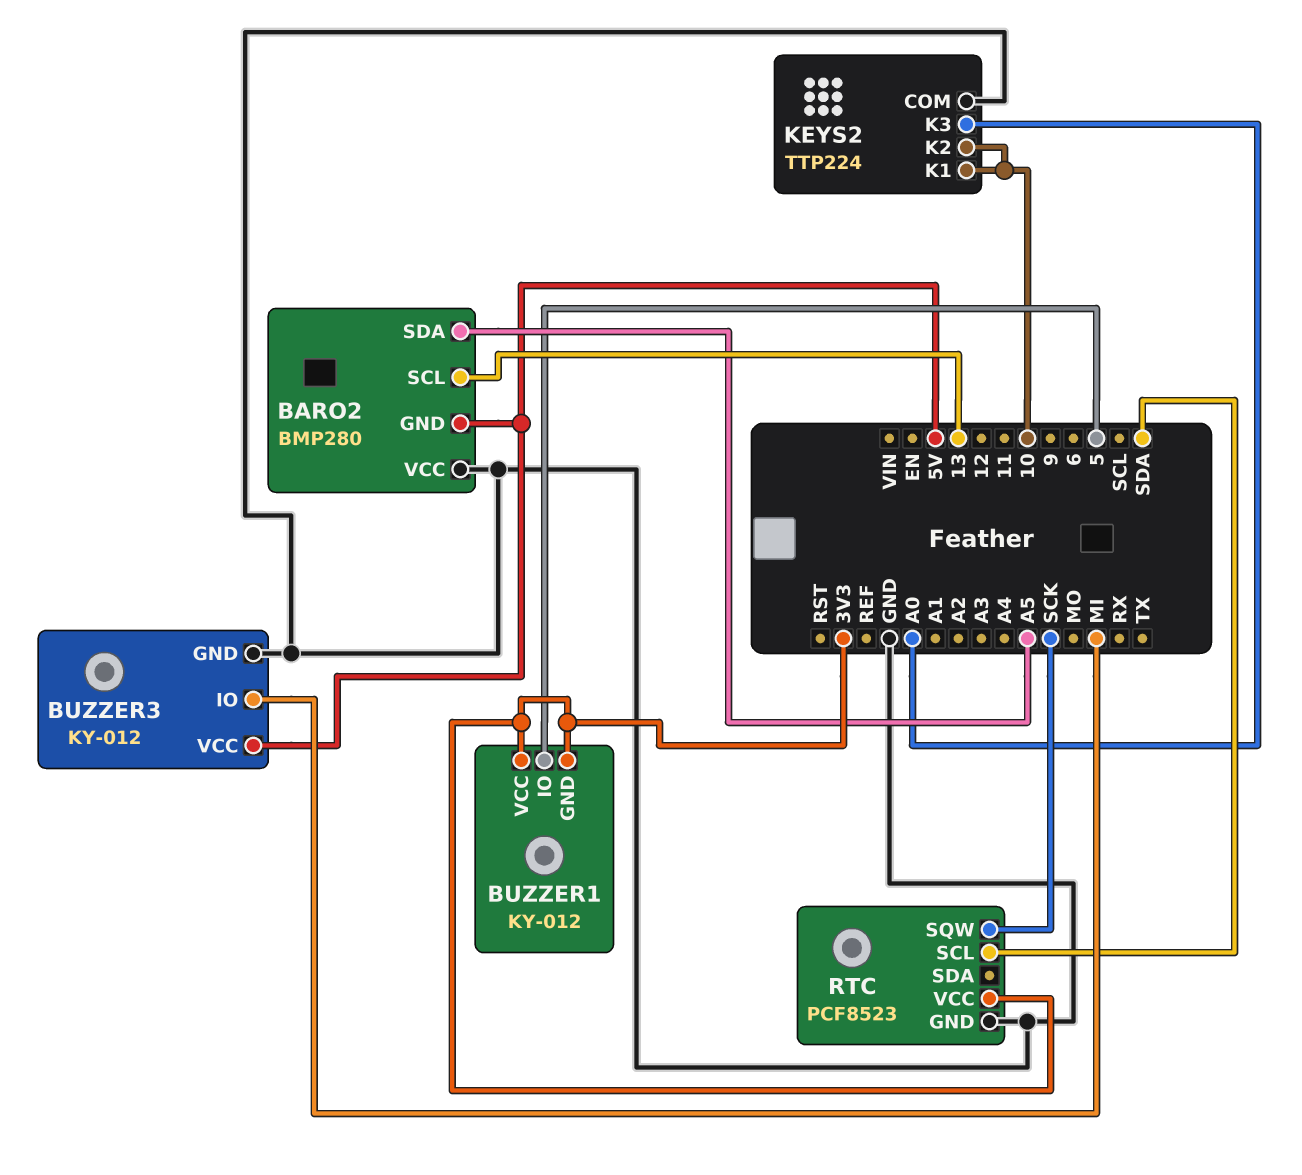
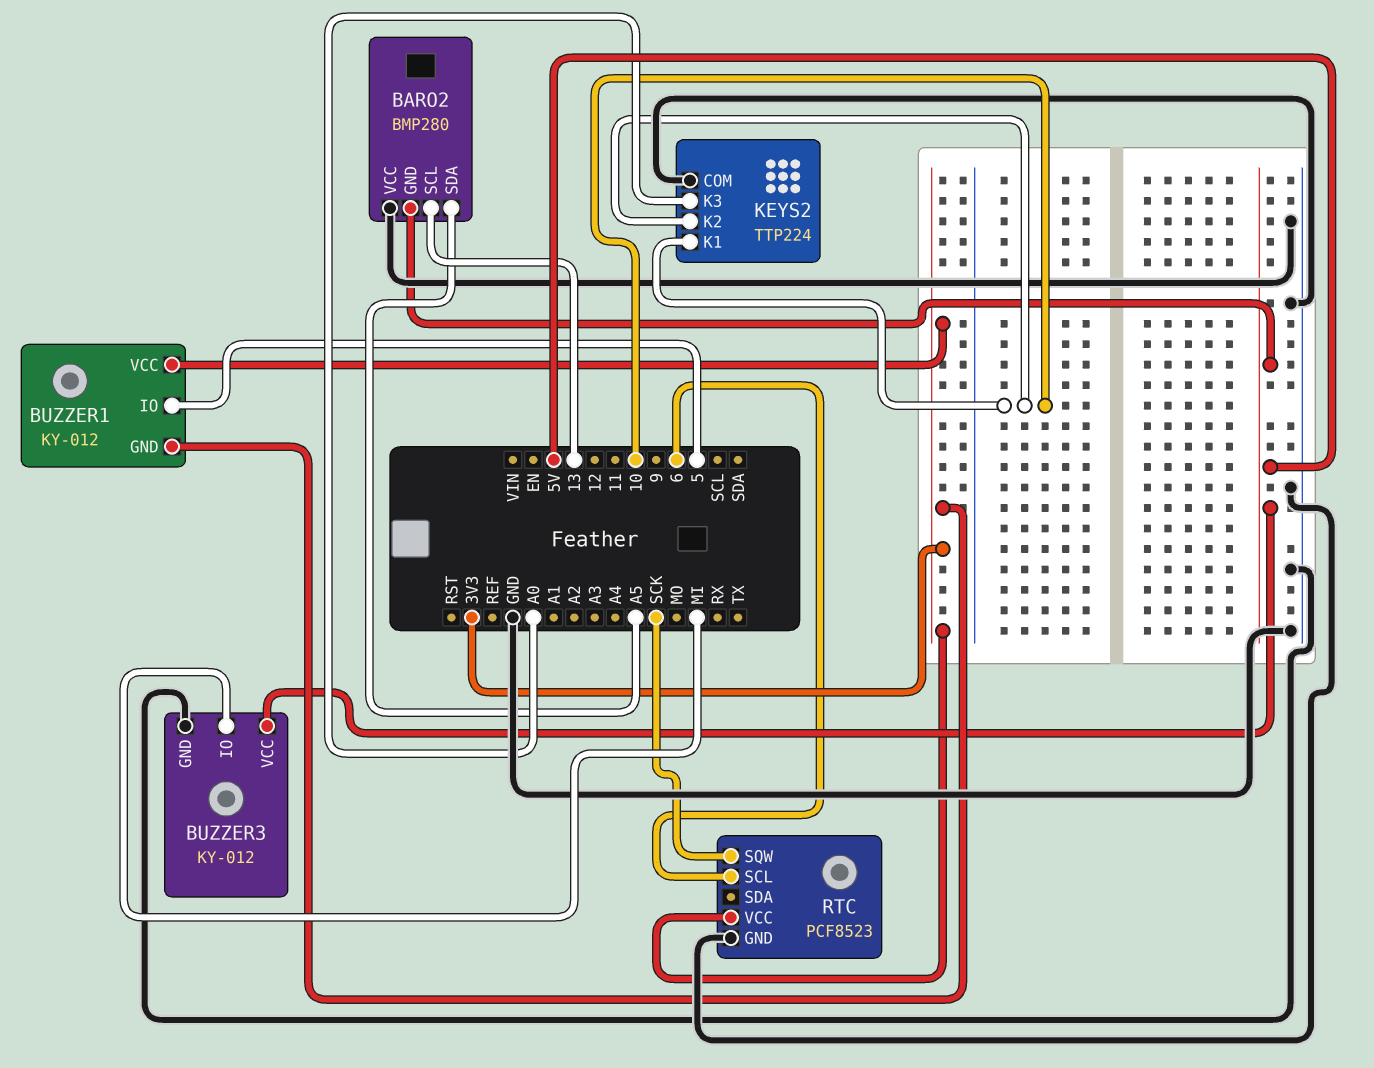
RTC pin SCL: SDA -> 6

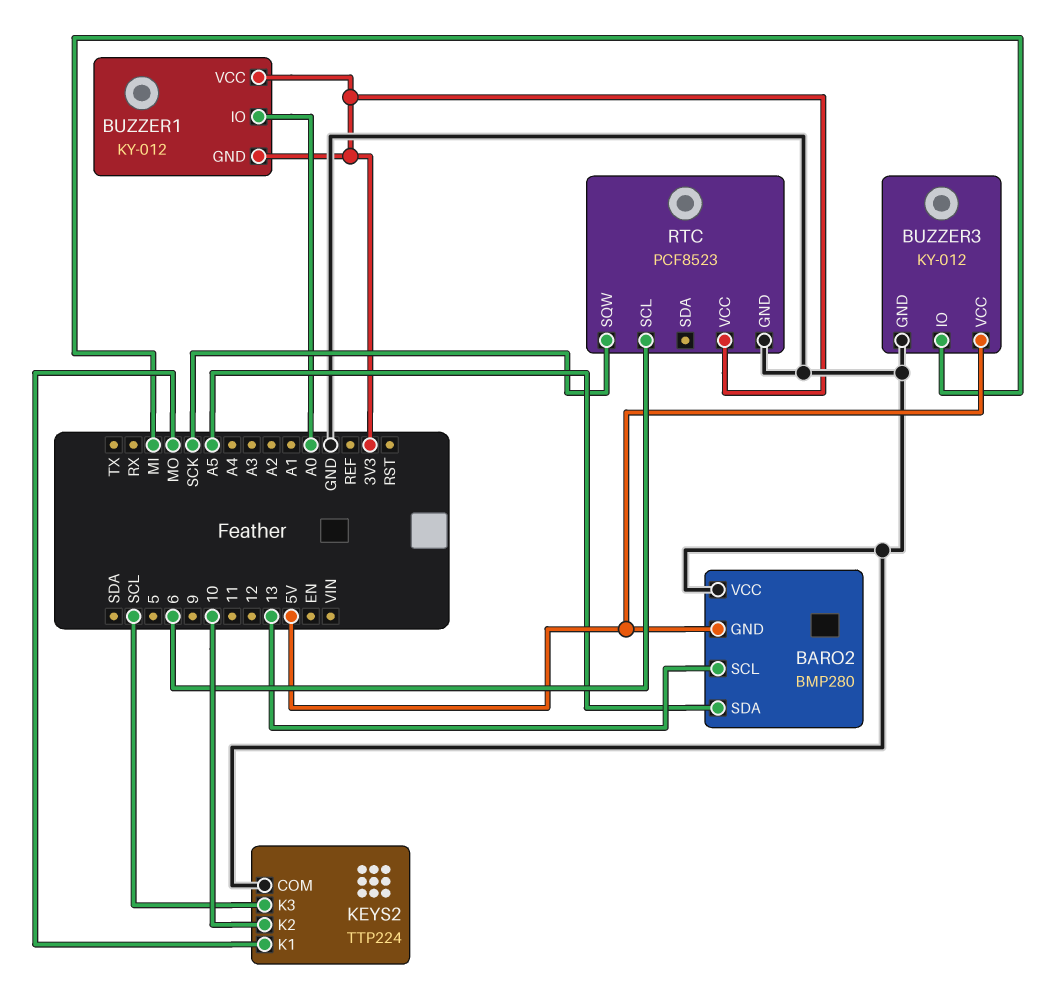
BUZZER1 pin IO: 5 -> A0
KEYS2 pin K1: 10 -> MO
KEYS2 pin K3: A0 -> SCL

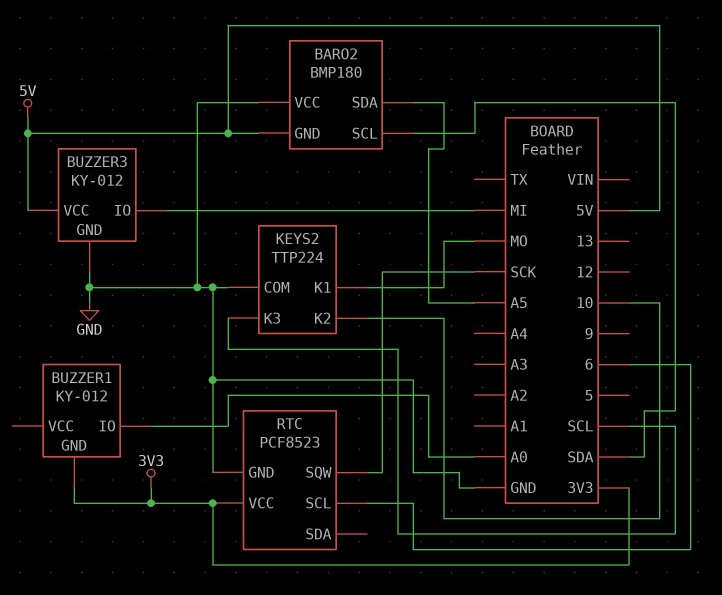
BARO2: BMP280 -> BMP180
BARO2 pin SCL: 13 -> SDA
BUZZER1 pin VCC: 3V3 -> none

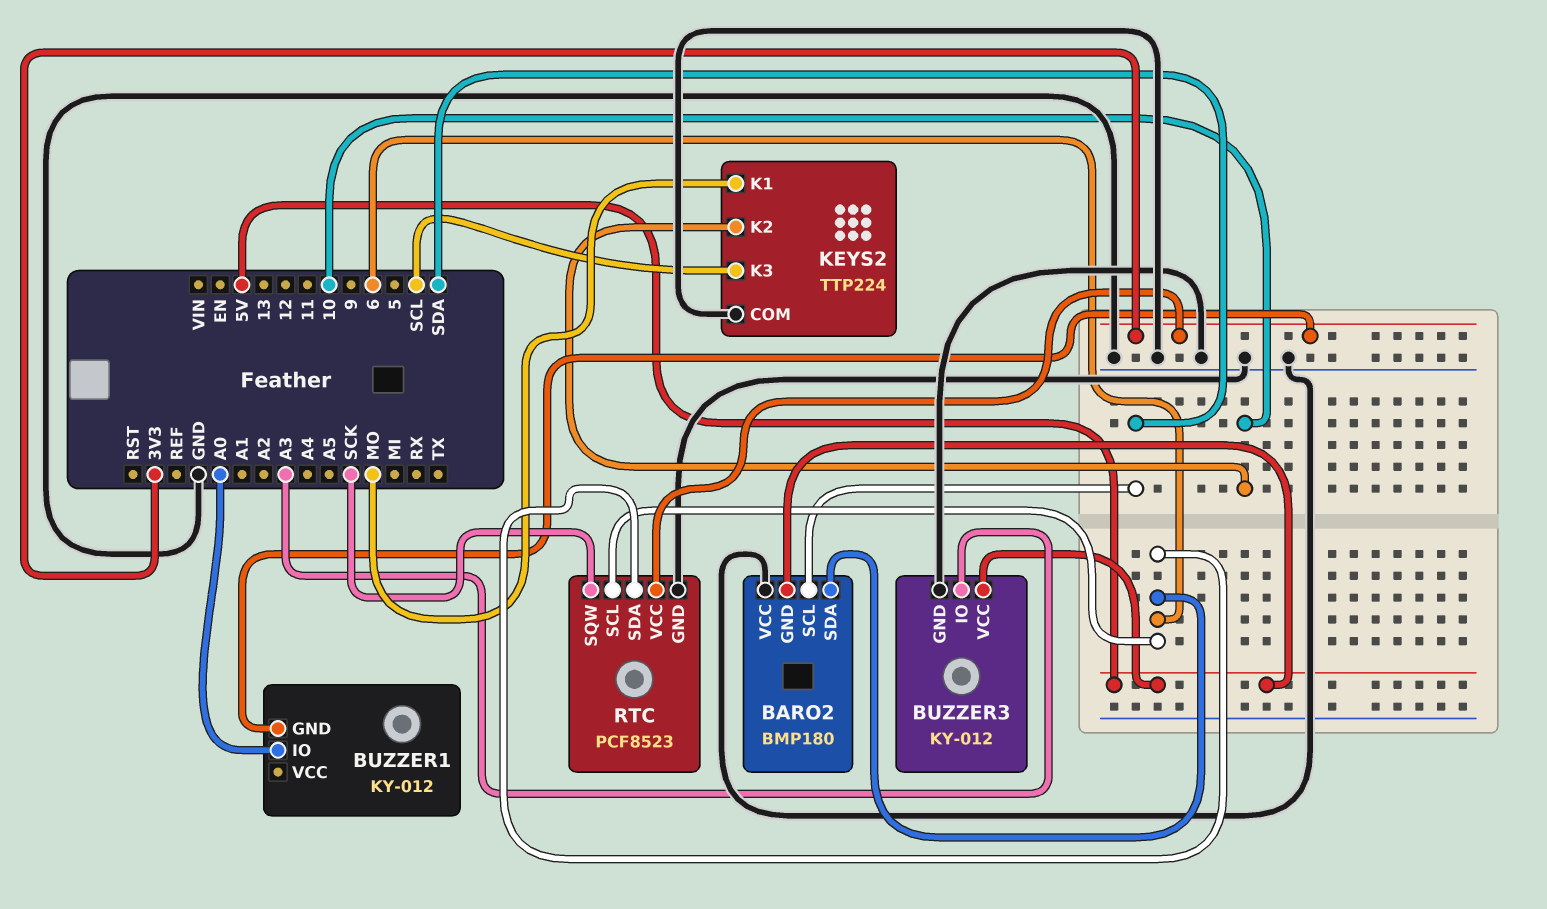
BARO2 pin SDA: A5 -> 6
BUZZER3 pin IO: MI -> A3
RTC pin SDA: none -> 6

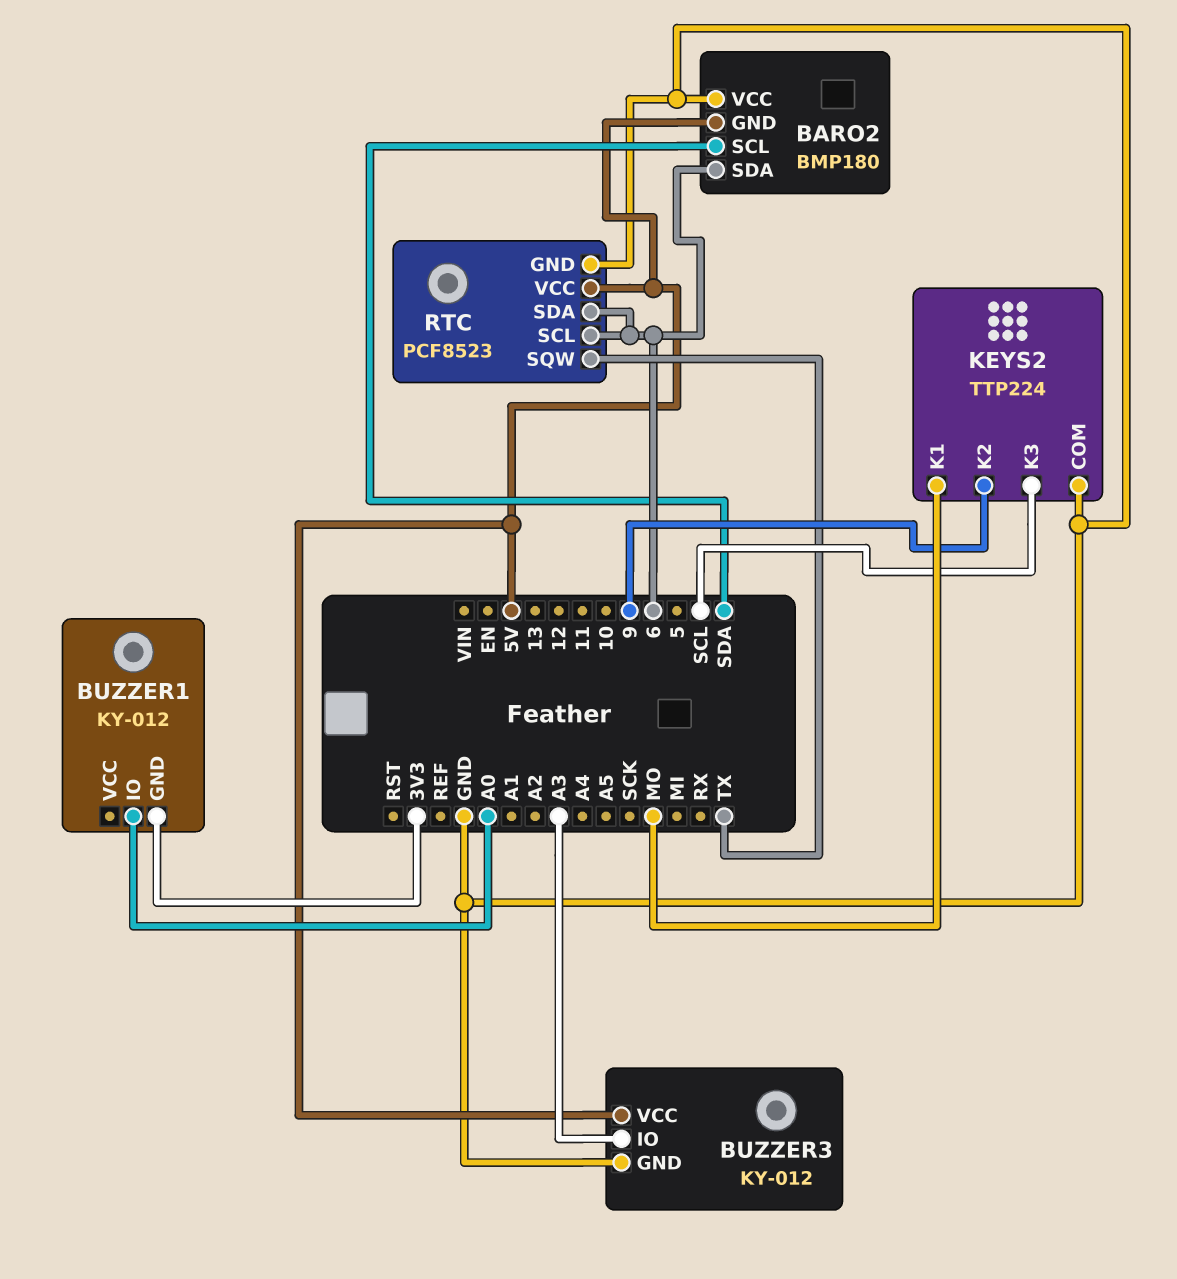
KEYS2 pin K2: 10 -> 9
RTC pin SQW: SCK -> TX
RTC pin VCC: 3V3 -> 5V

